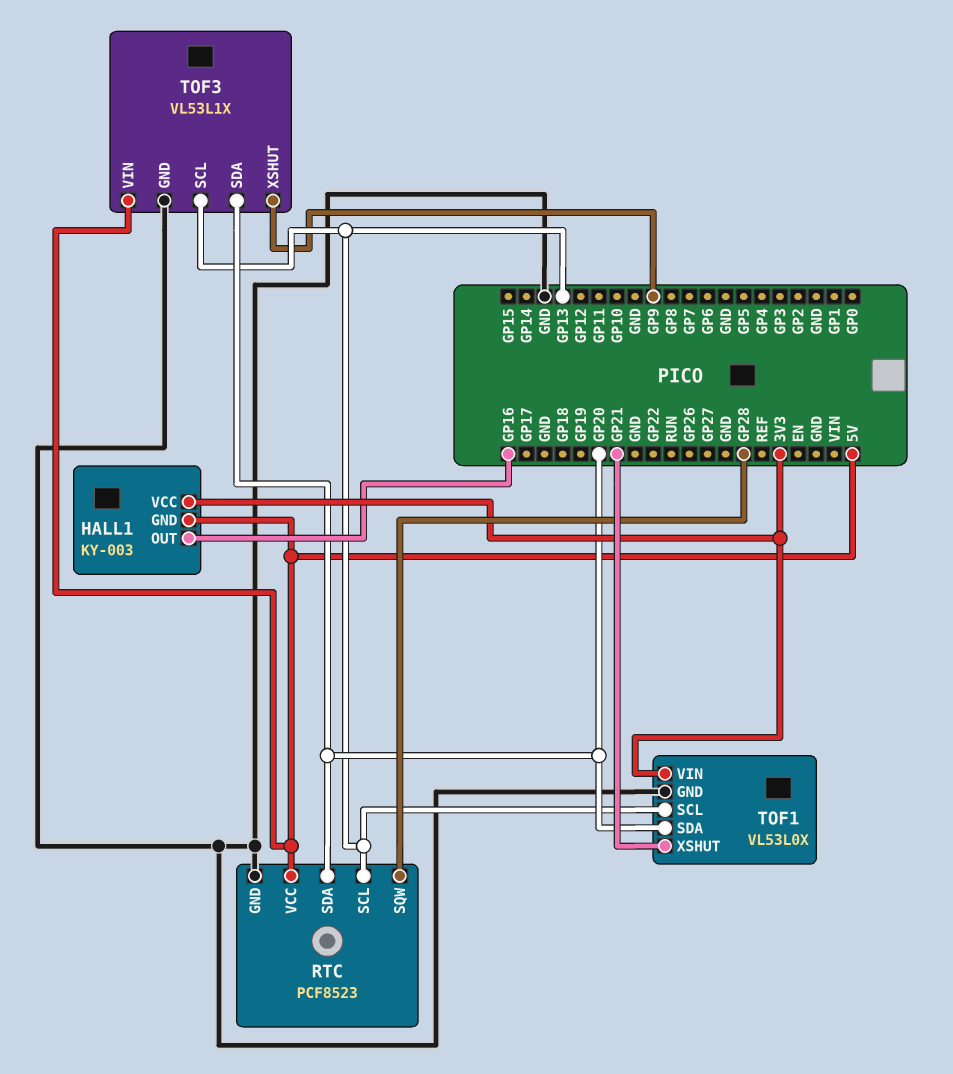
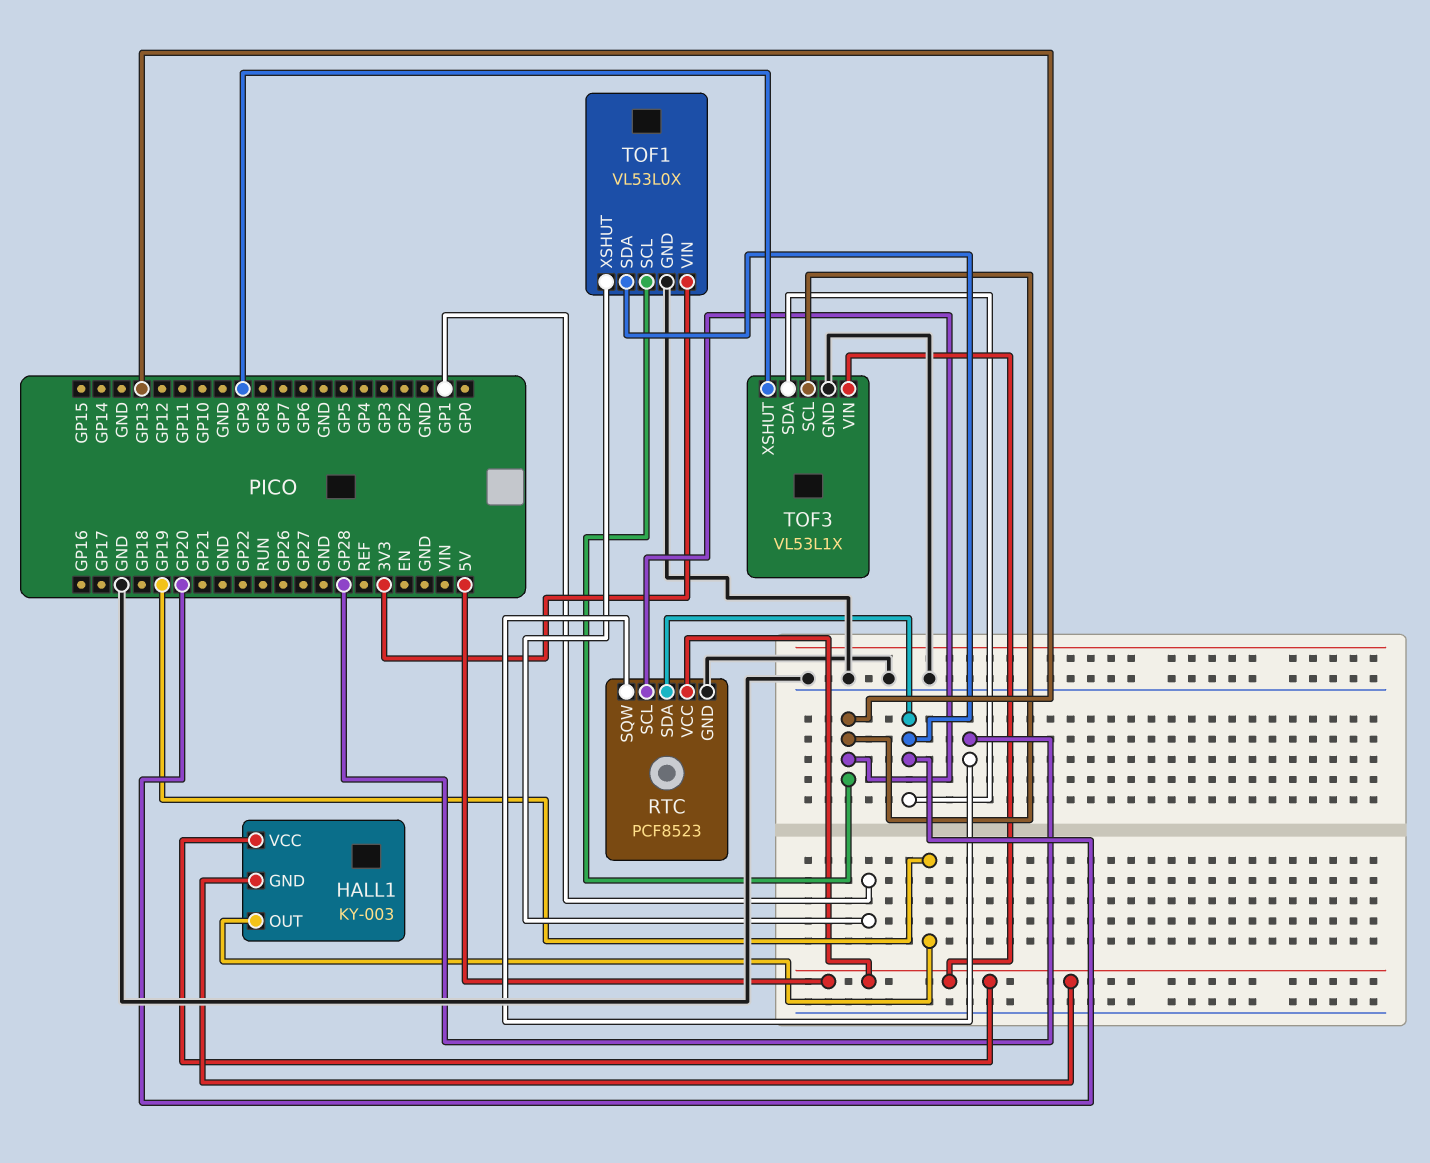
HALL1 pin OUT: GP16 -> GP19
HALL1 pin VCC: 3V3 -> 5V
TOF1 pin XSHUT: GP21 -> GP1

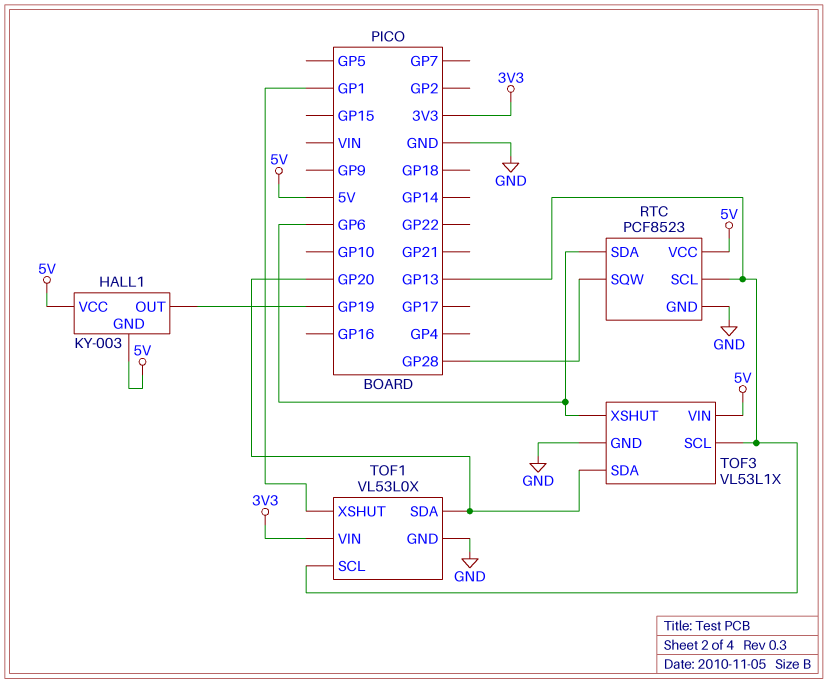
RTC pin SDA: GP20 -> GP6
TOF3 pin XSHUT: GP9 -> GP6

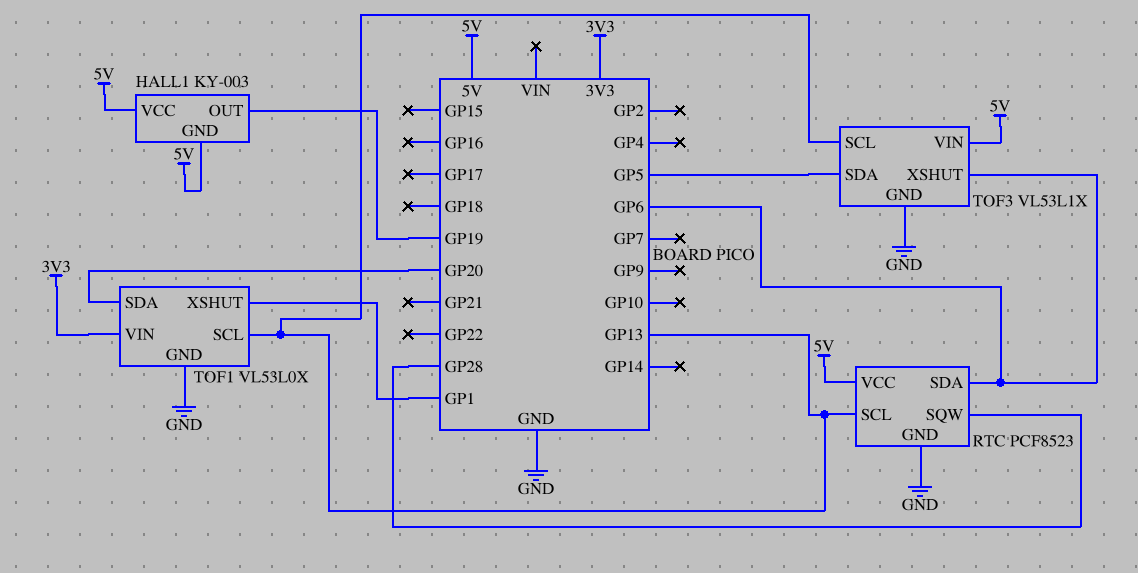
TOF3 pin SDA: GP20 -> GP5

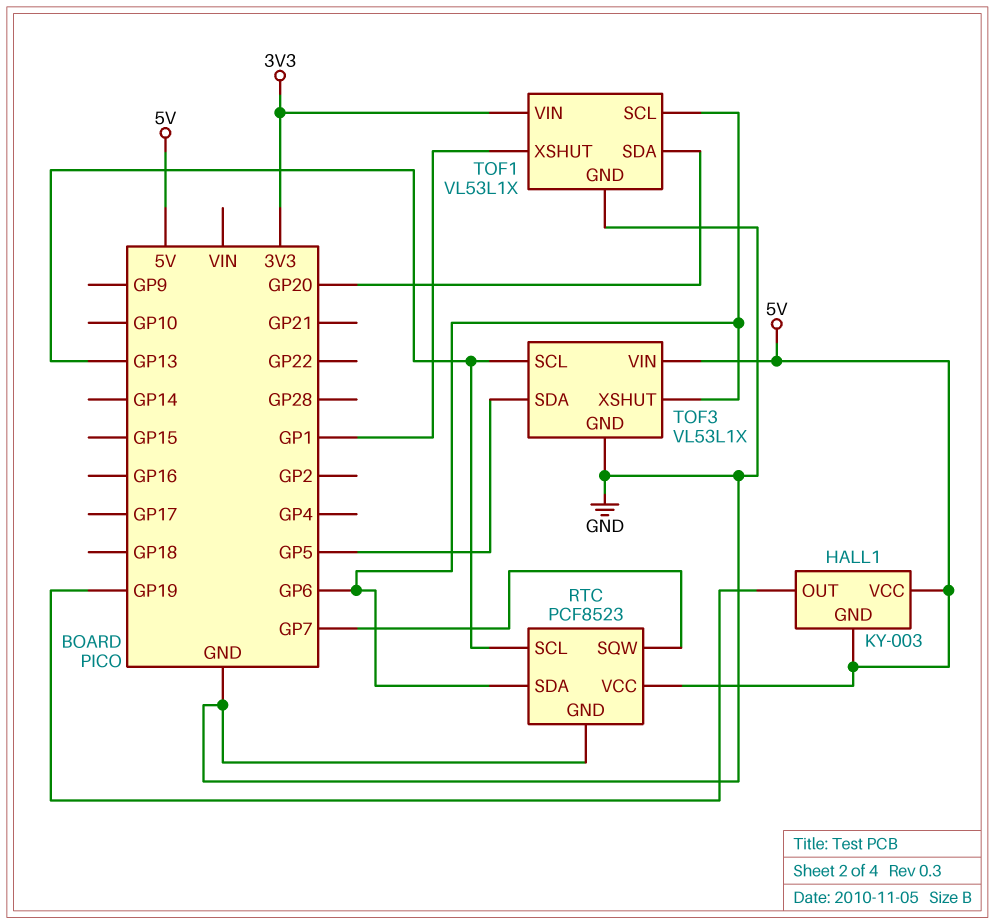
RTC pin SQW: GP28 -> GP7
TOF1: VL53L0X -> VL53L1X
TOF1 pin SCL: GP13 -> GP6

